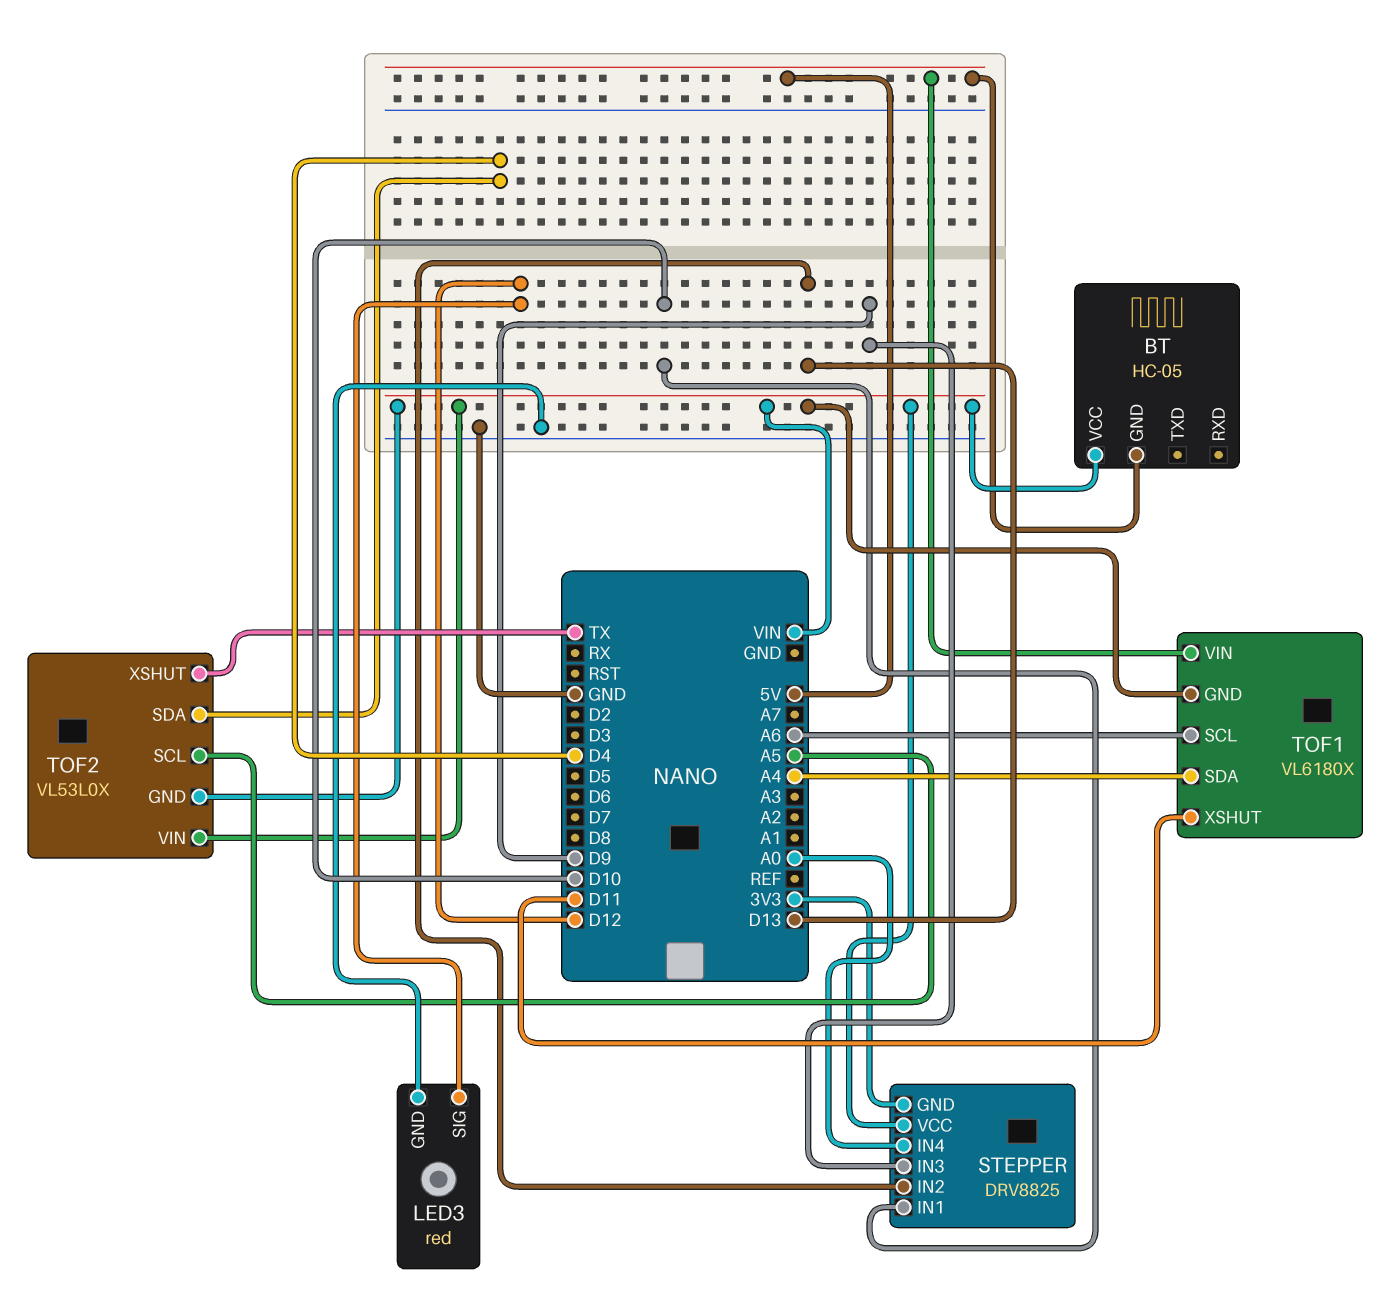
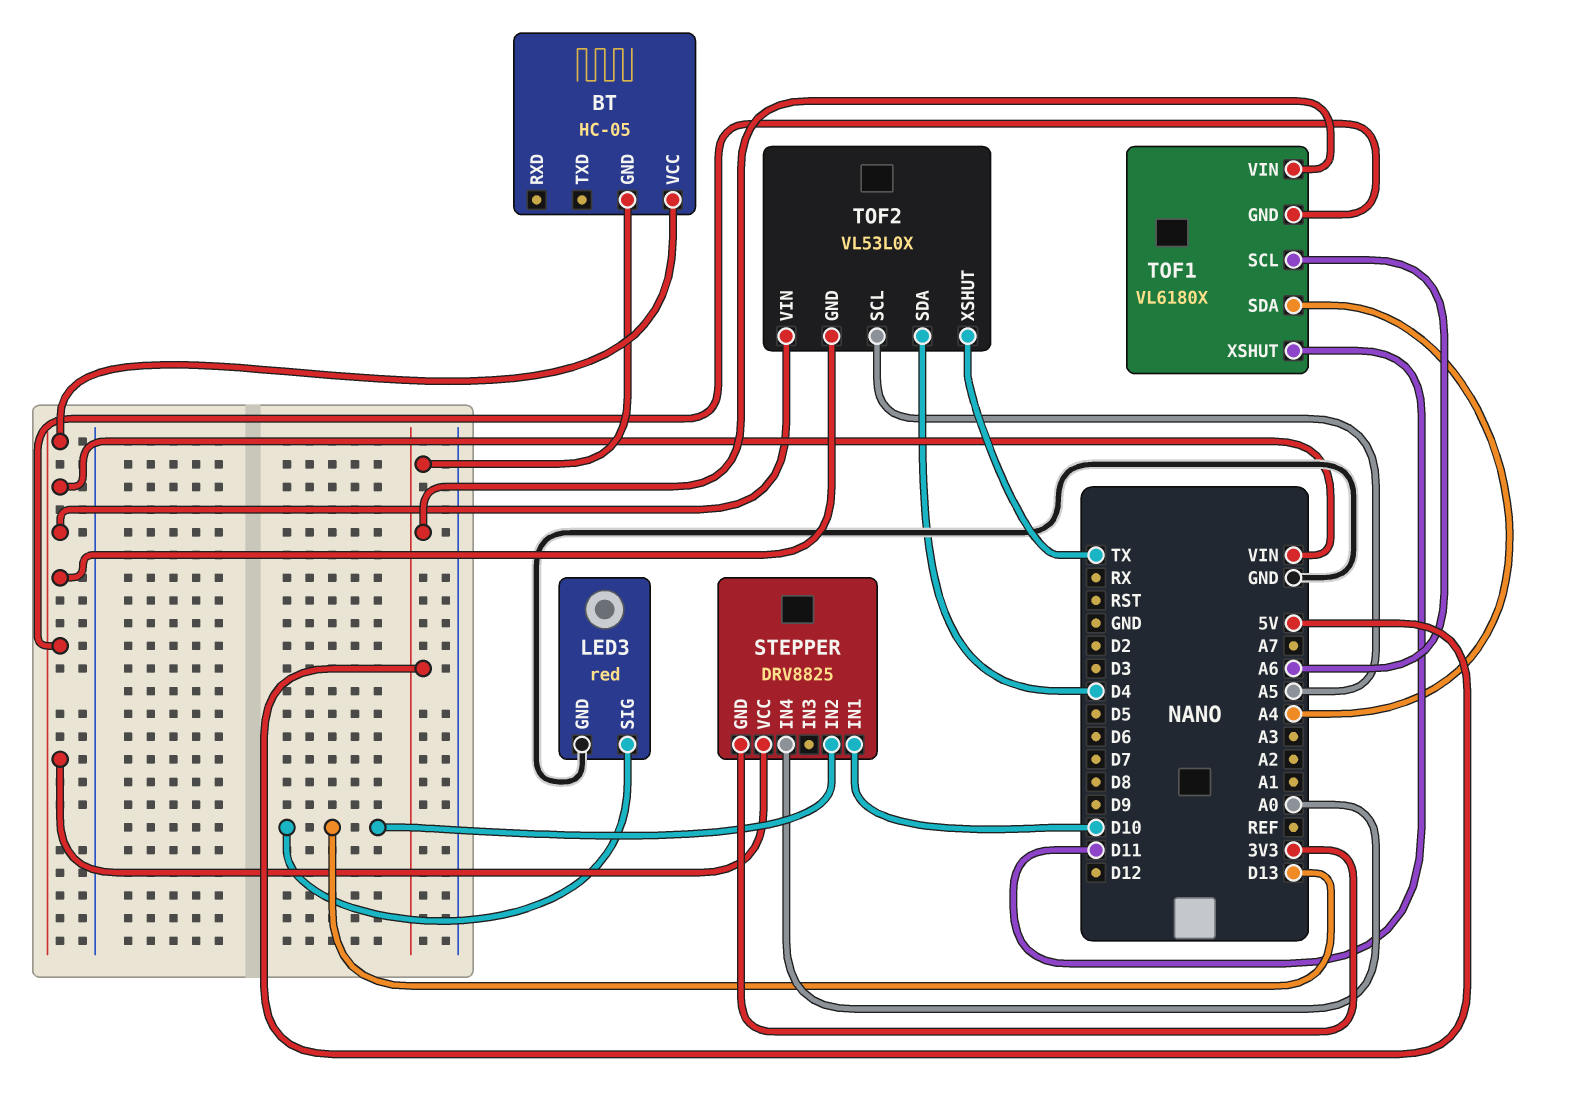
LED3 pin SIG: D12 -> D13
STEPPER pin IN3: D9 -> none

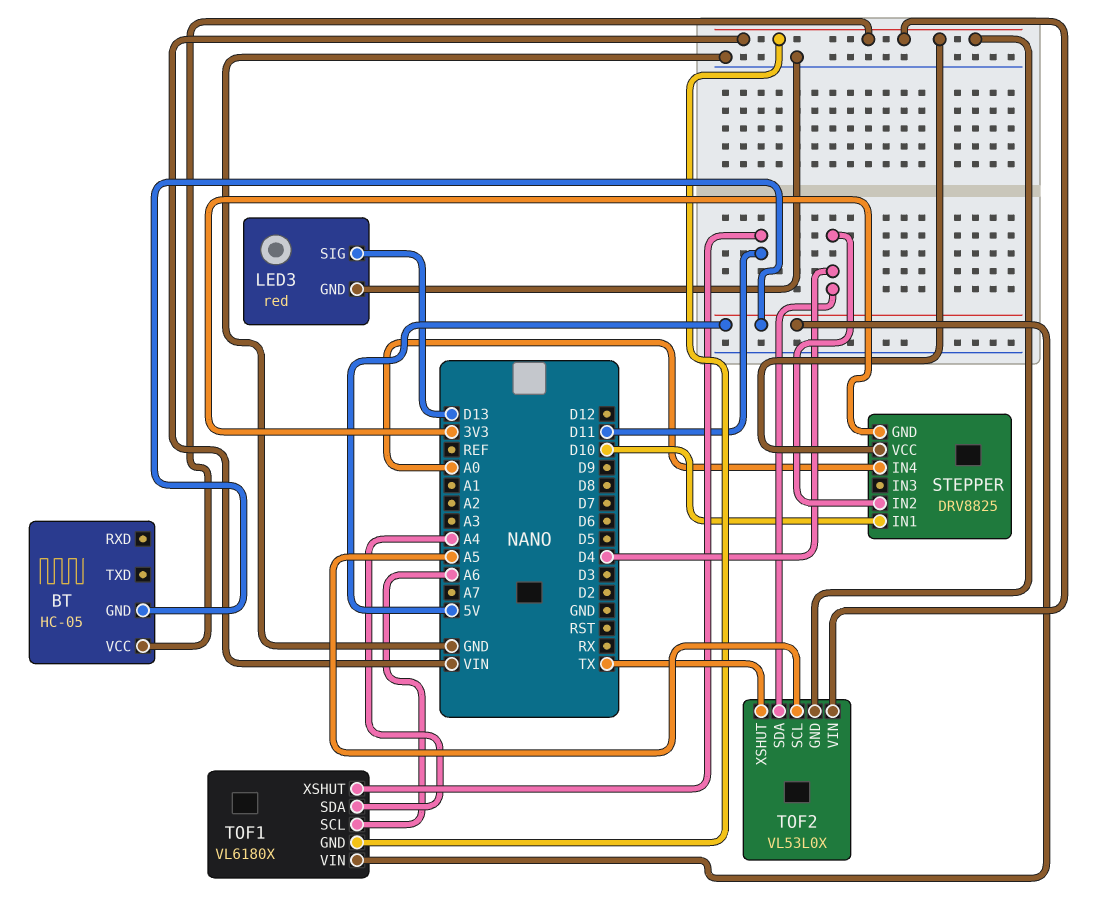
STEPPER pin IN2: D13 -> D4

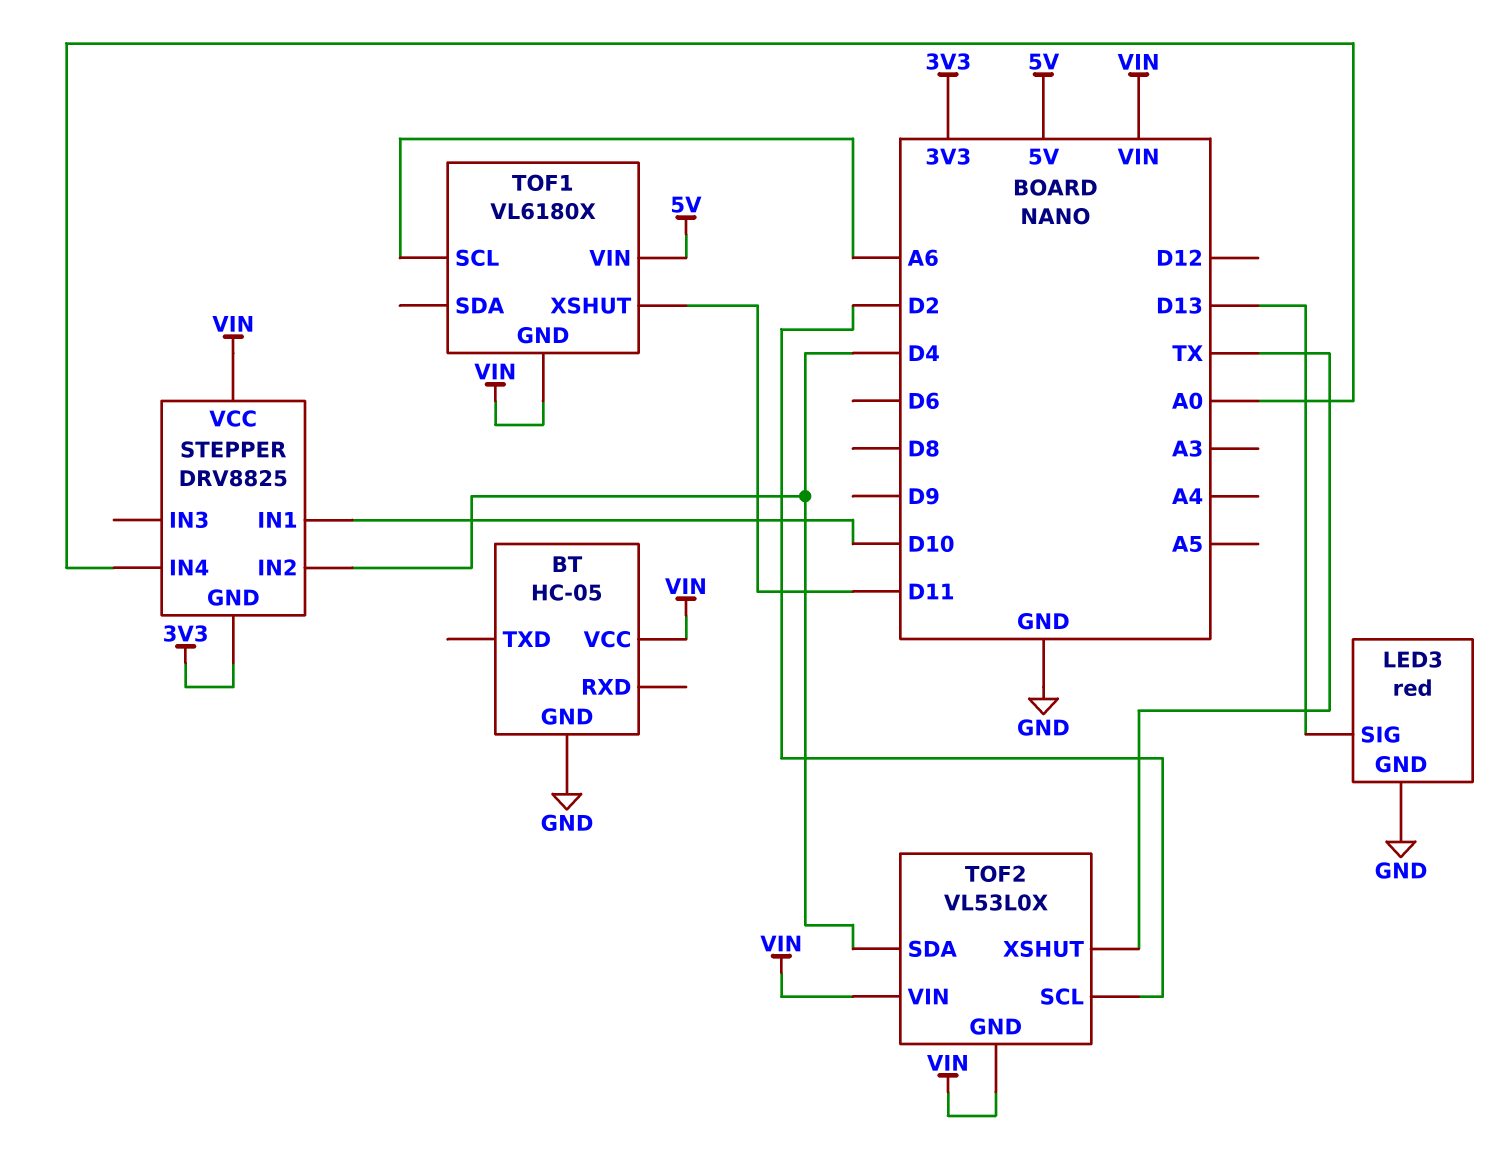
BT pin GND: 5V -> GND
TOF1 pin SDA: A4 -> none
TOF2 pin SCL: A5 -> D2

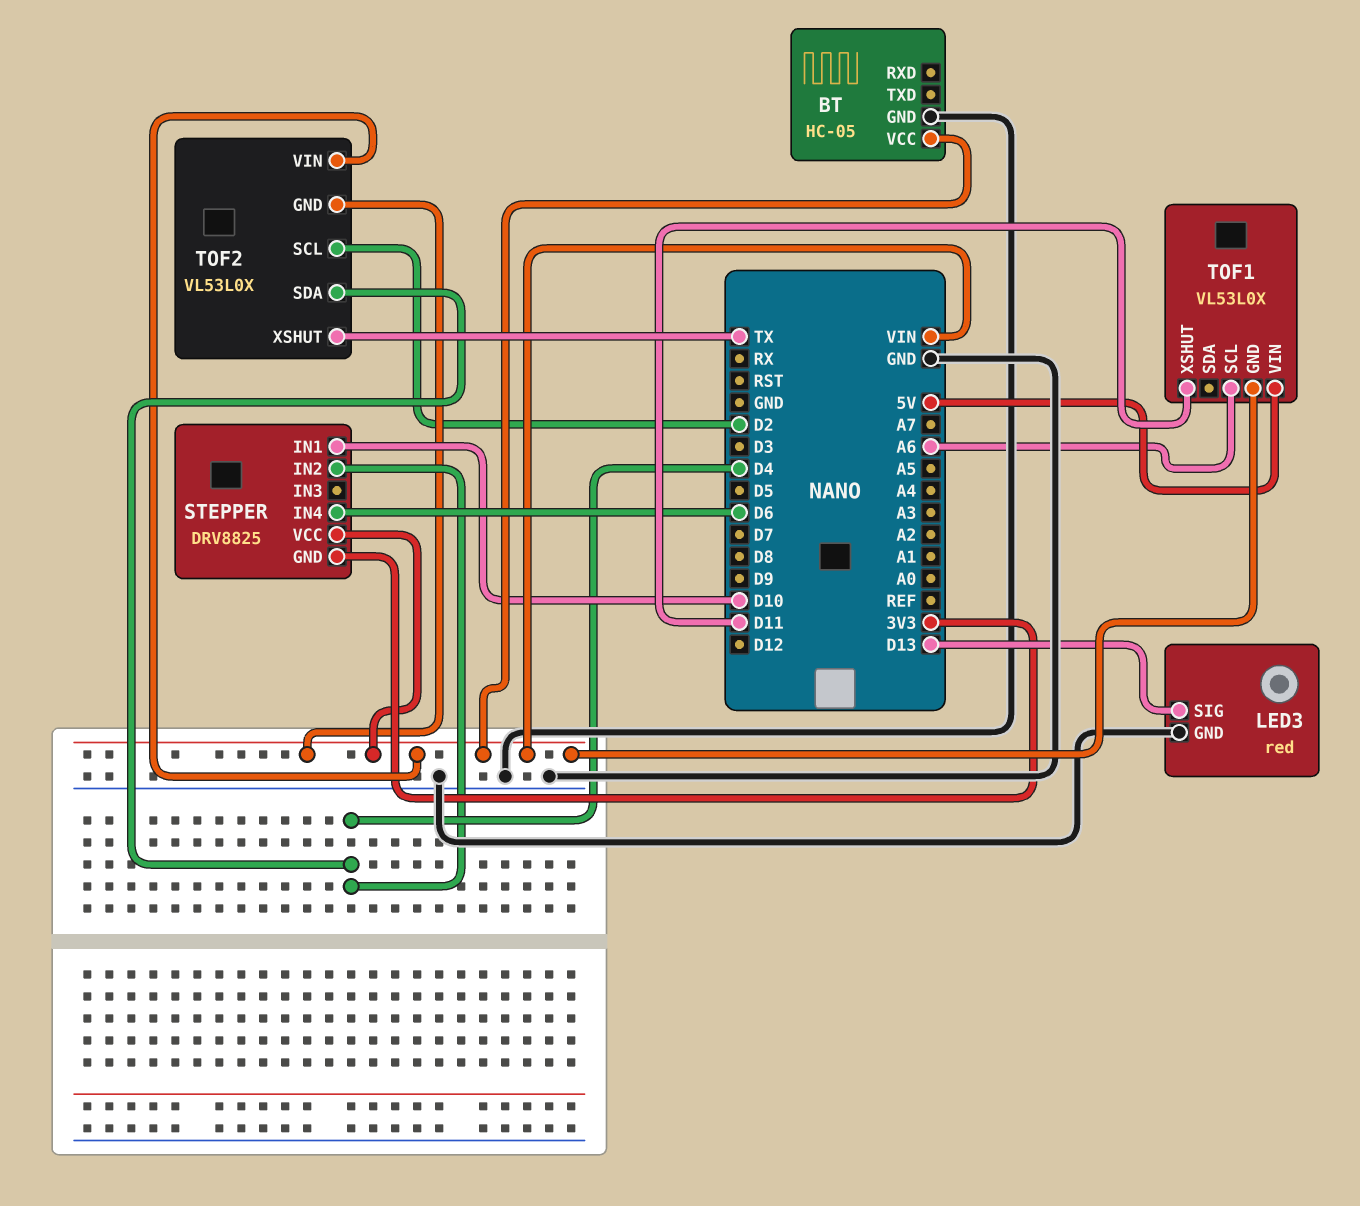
STEPPER pin IN4: A0 -> D6
TOF1: VL6180X -> VL53L0X

